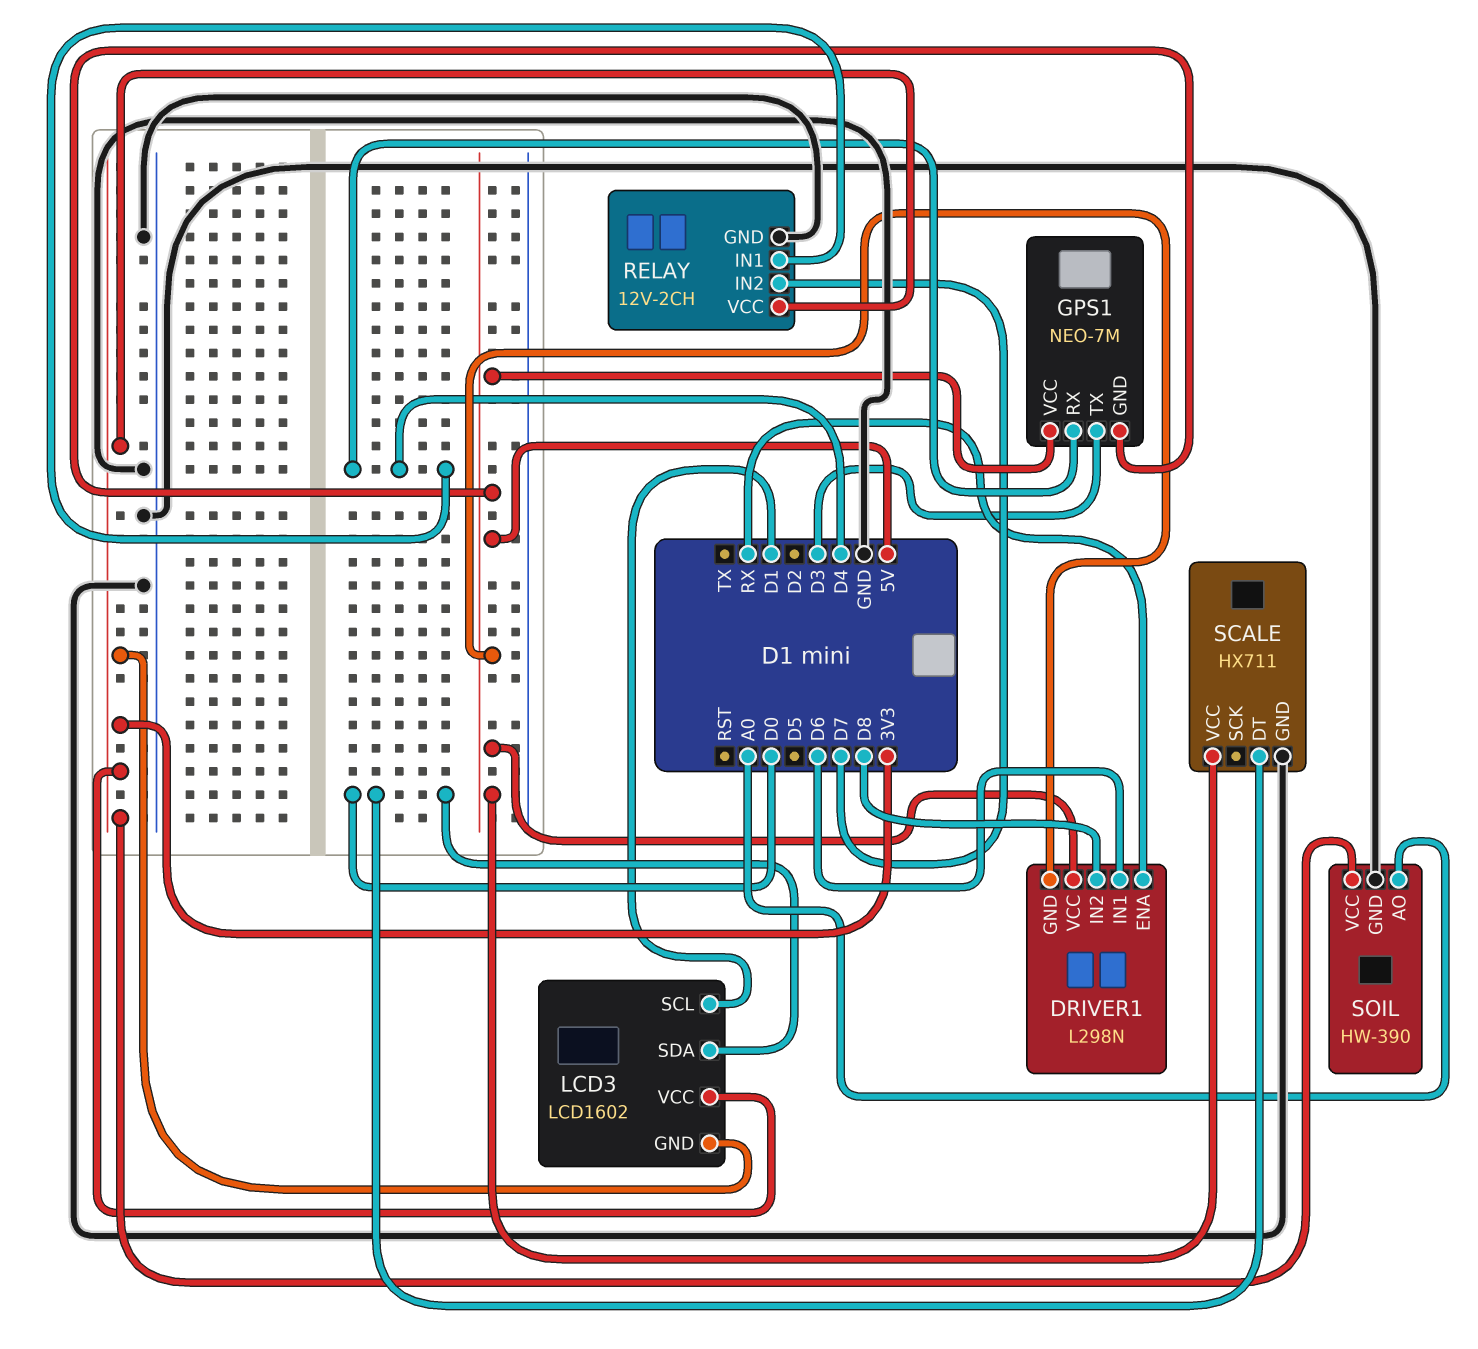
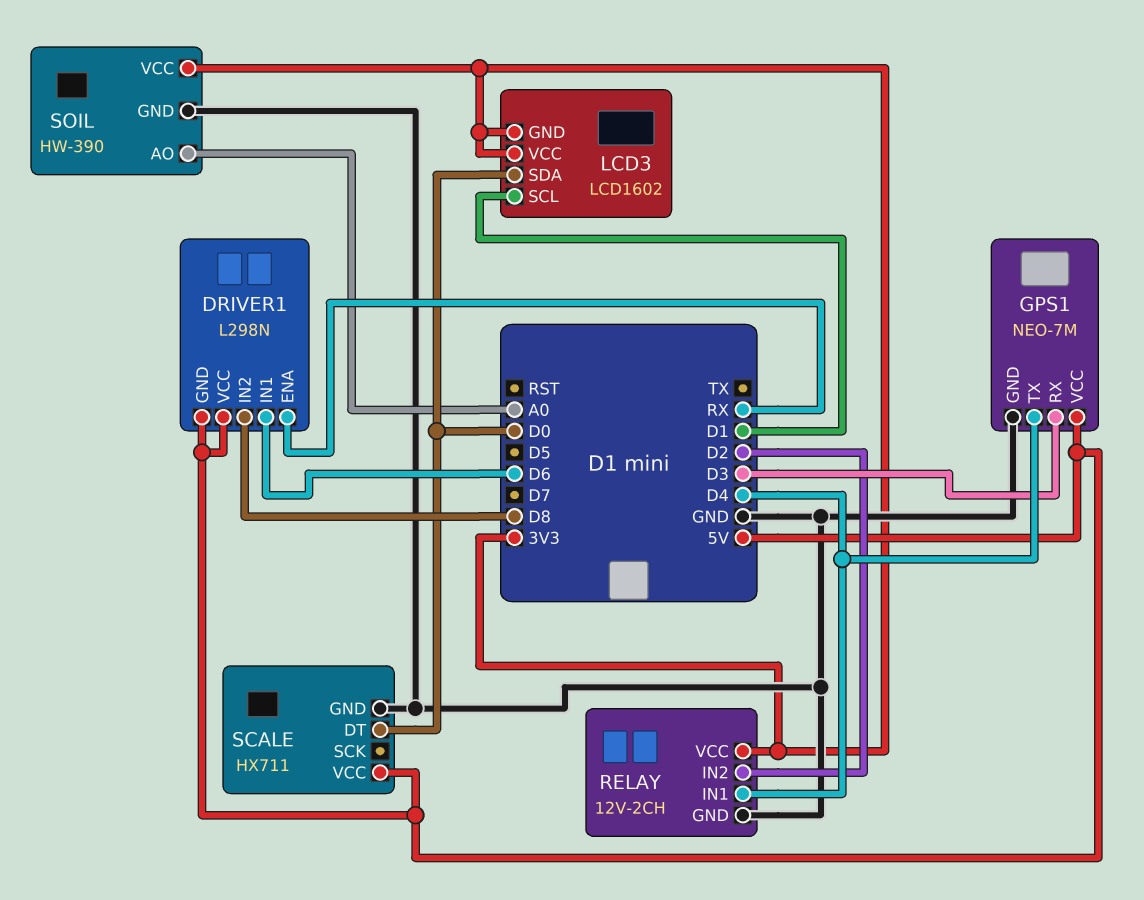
GPS1 pin GND: 5V -> GND
GPS1 pin RX: D4 -> D3
GPS1 pin TX: D3 -> D4
RELAY pin IN2: D7 -> D2

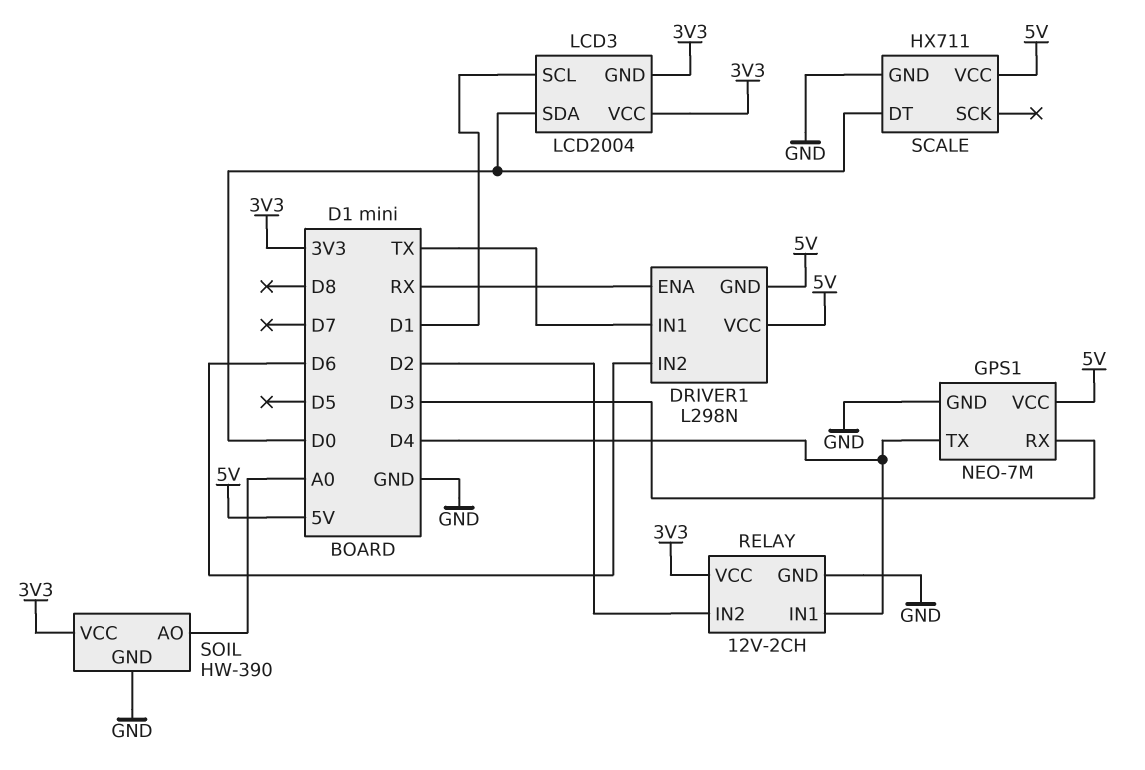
DRIVER1 pin IN1: D6 -> TX
DRIVER1 pin IN2: D8 -> D6
LCD3: LCD1602 -> LCD2004

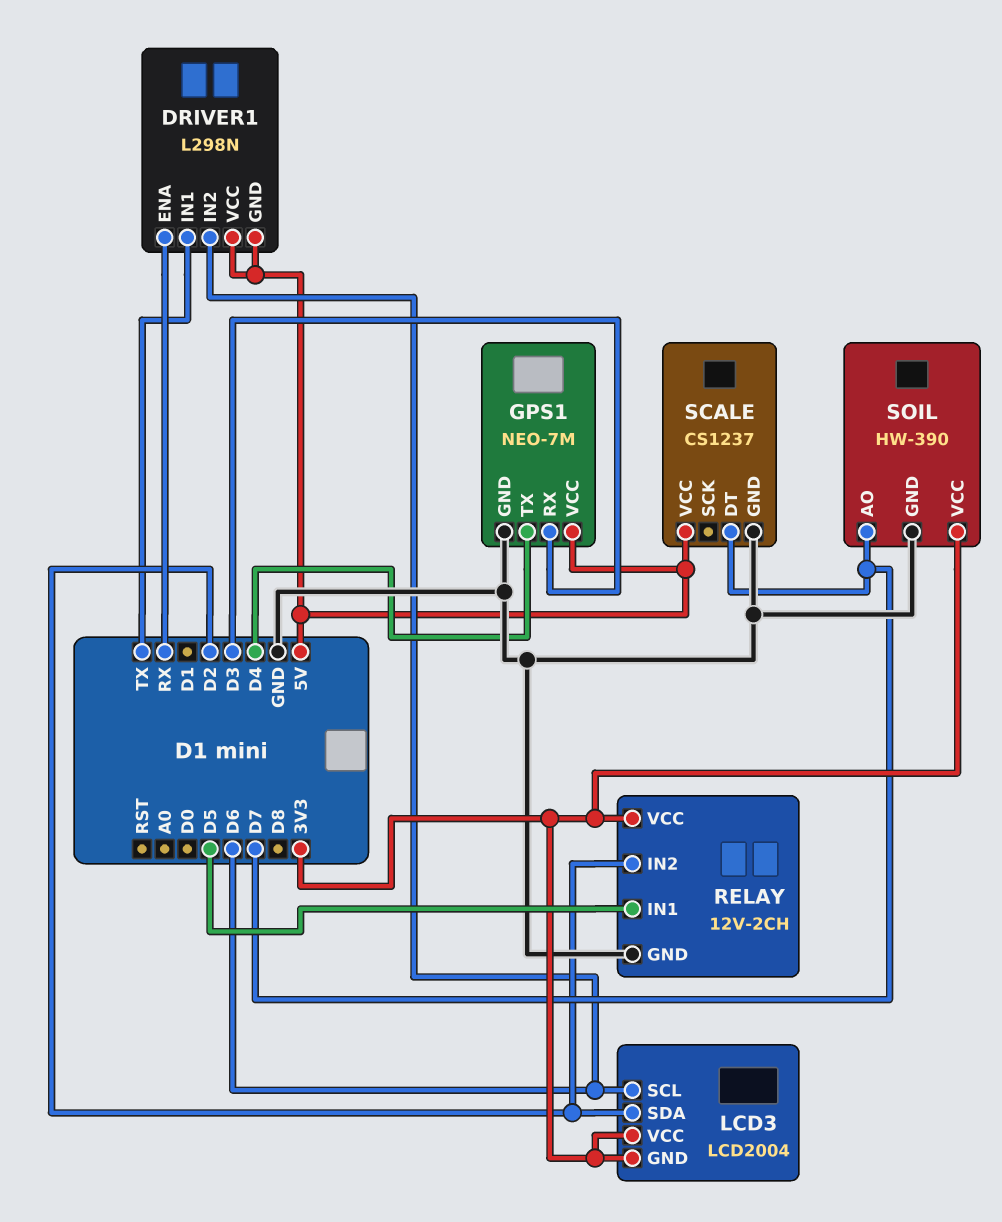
LCD3 pin SCL: D1 -> D6
LCD3 pin SDA: D0 -> D2
RELAY pin IN1: D4 -> D5
SCALE: HX711 -> CS1237
SCALE pin DT: D0 -> D7
SOIL pin AO: A0 -> D7

